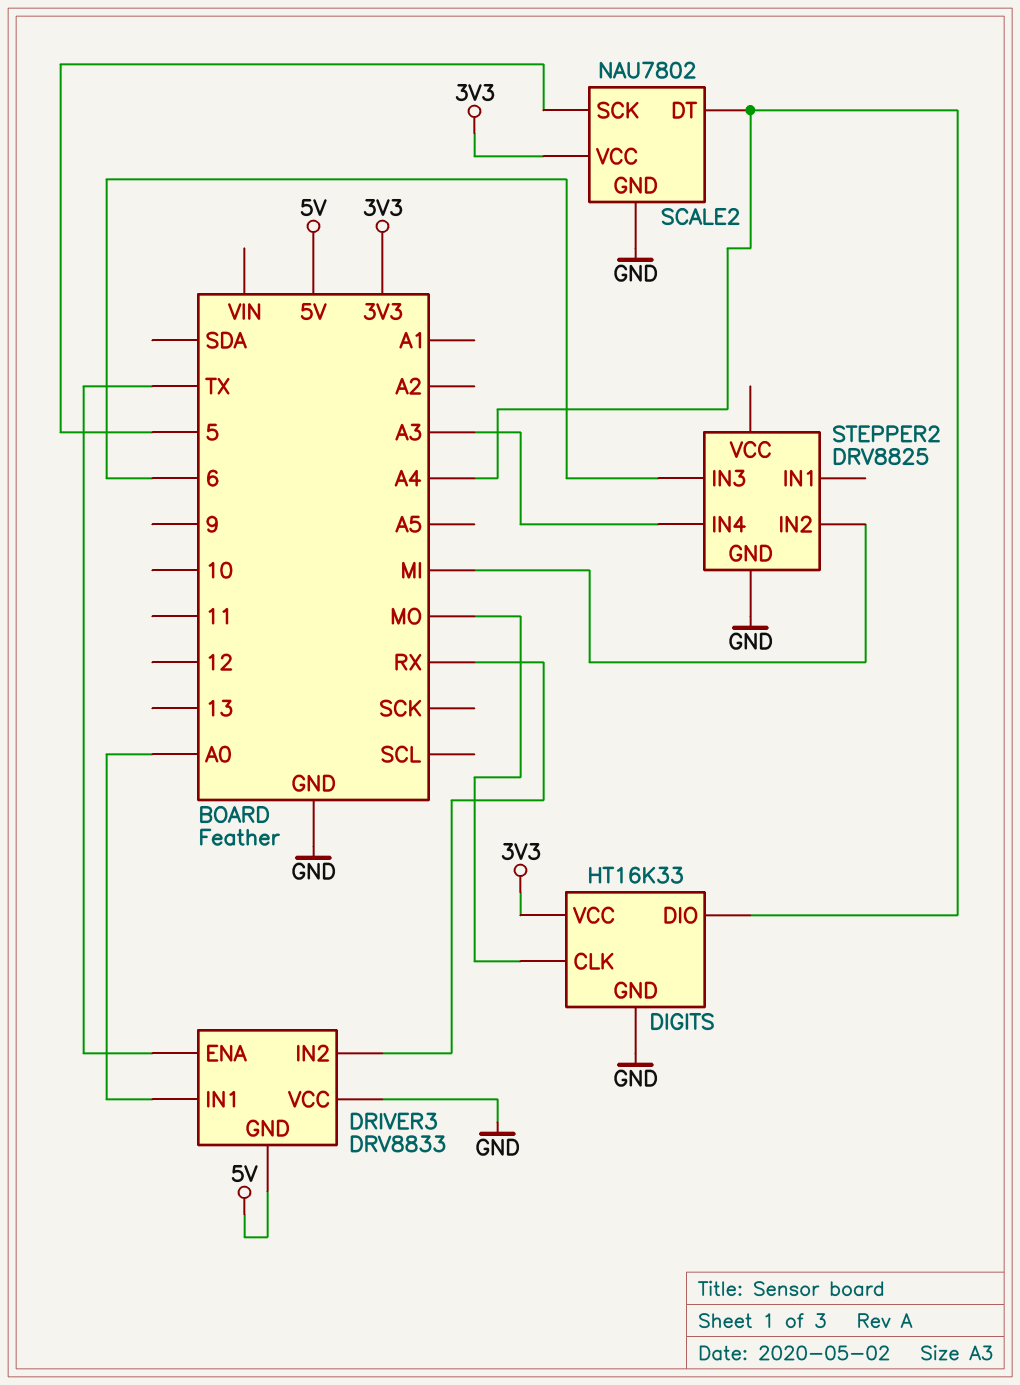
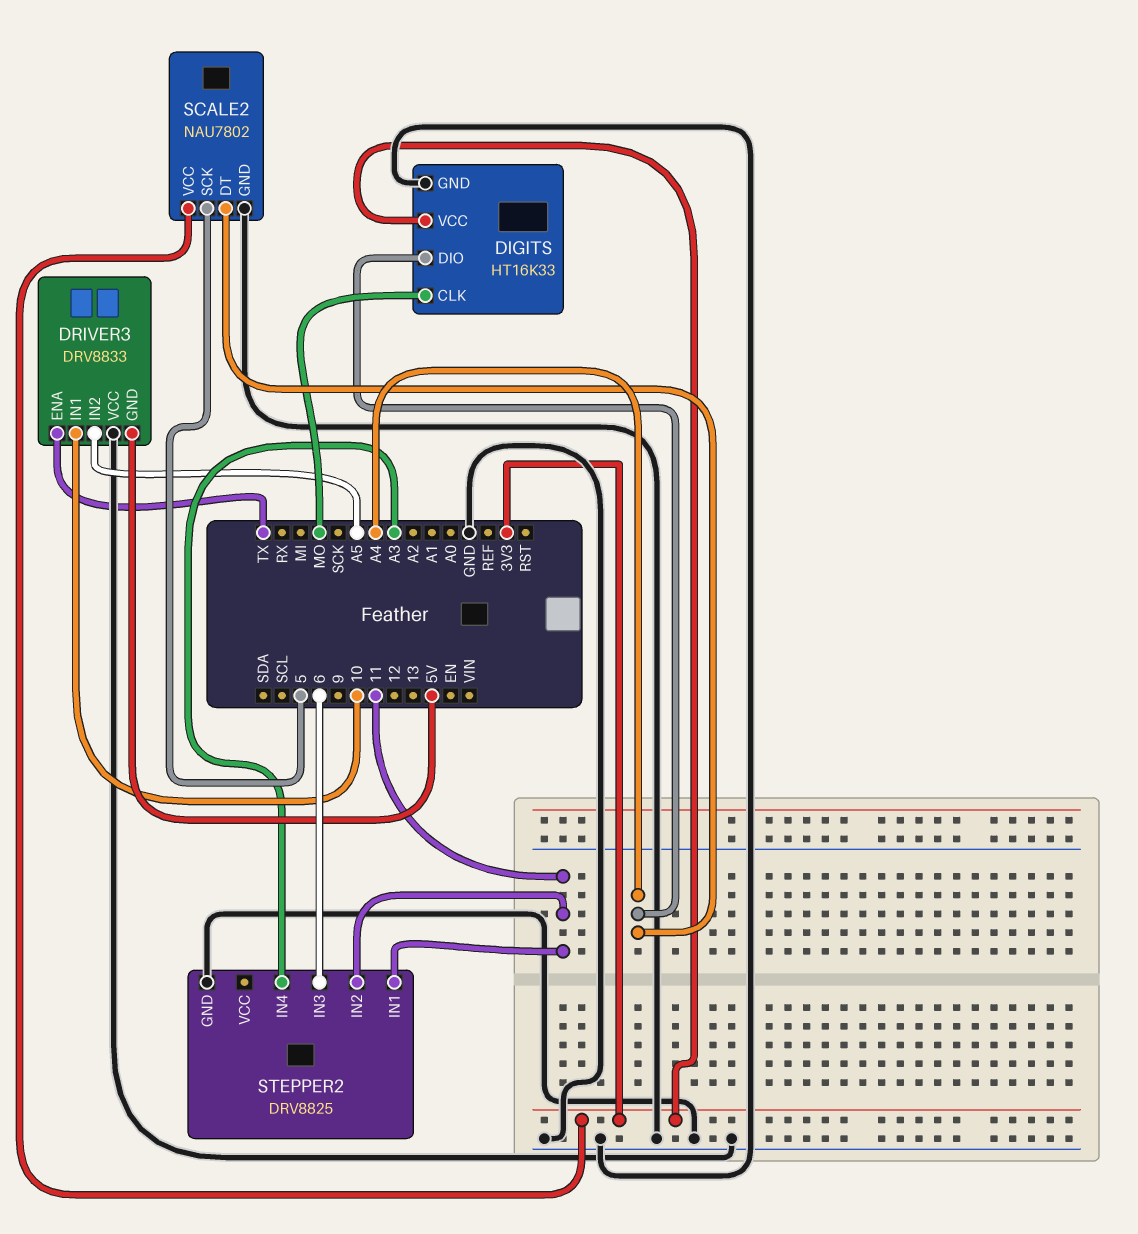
DRIVER3 pin IN1: A0 -> 10
DRIVER3 pin IN2: RX -> A5
STEPPER2 pin IN1: none -> 11
STEPPER2 pin IN2: MI -> 11

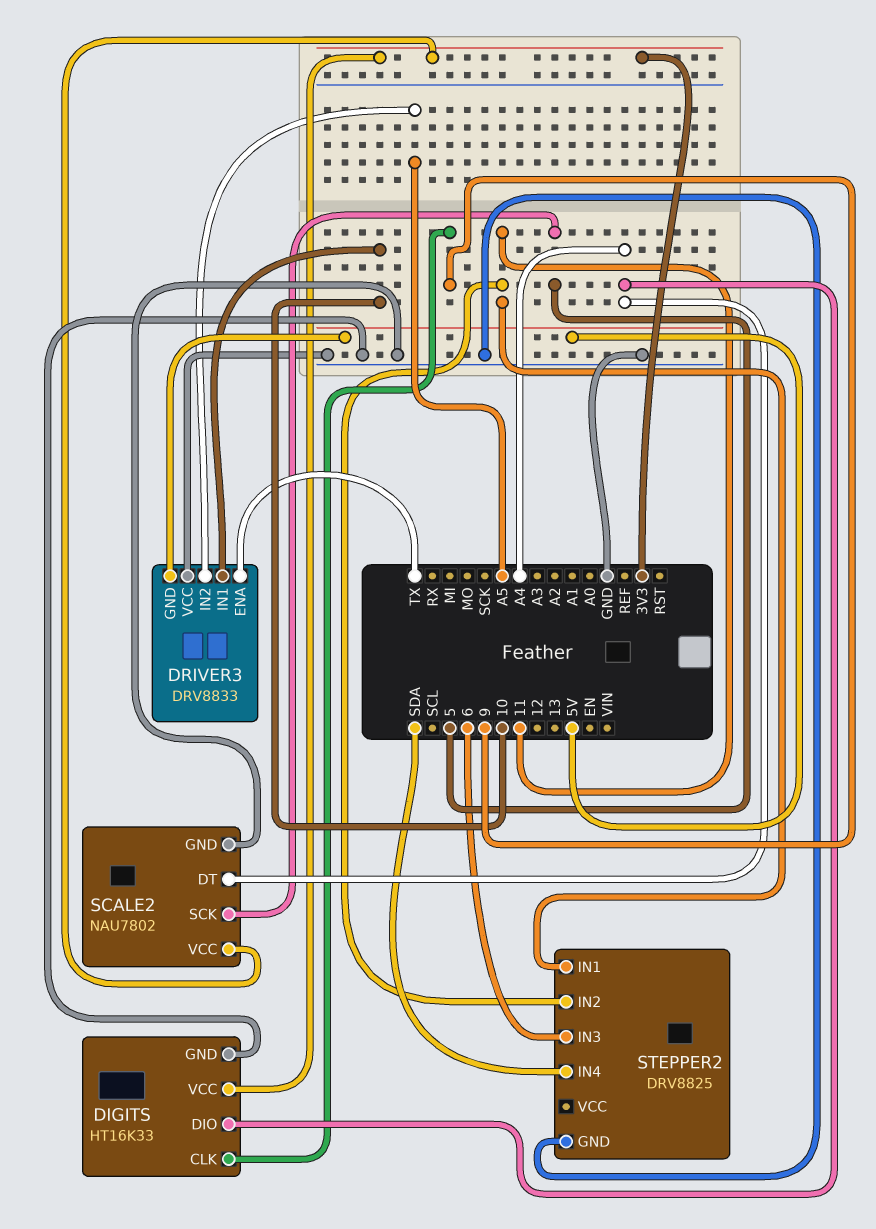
DIGITS pin CLK: MO -> 9
STEPPER2 pin IN4: A3 -> SDA

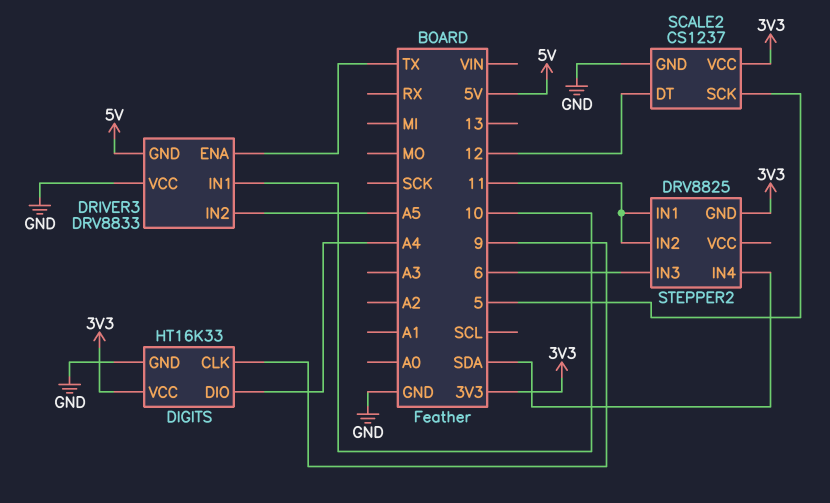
SCALE2: NAU7802 -> CS1237
SCALE2 pin DT: A4 -> 12
STEPPER2 pin GND: GND -> 3V3

